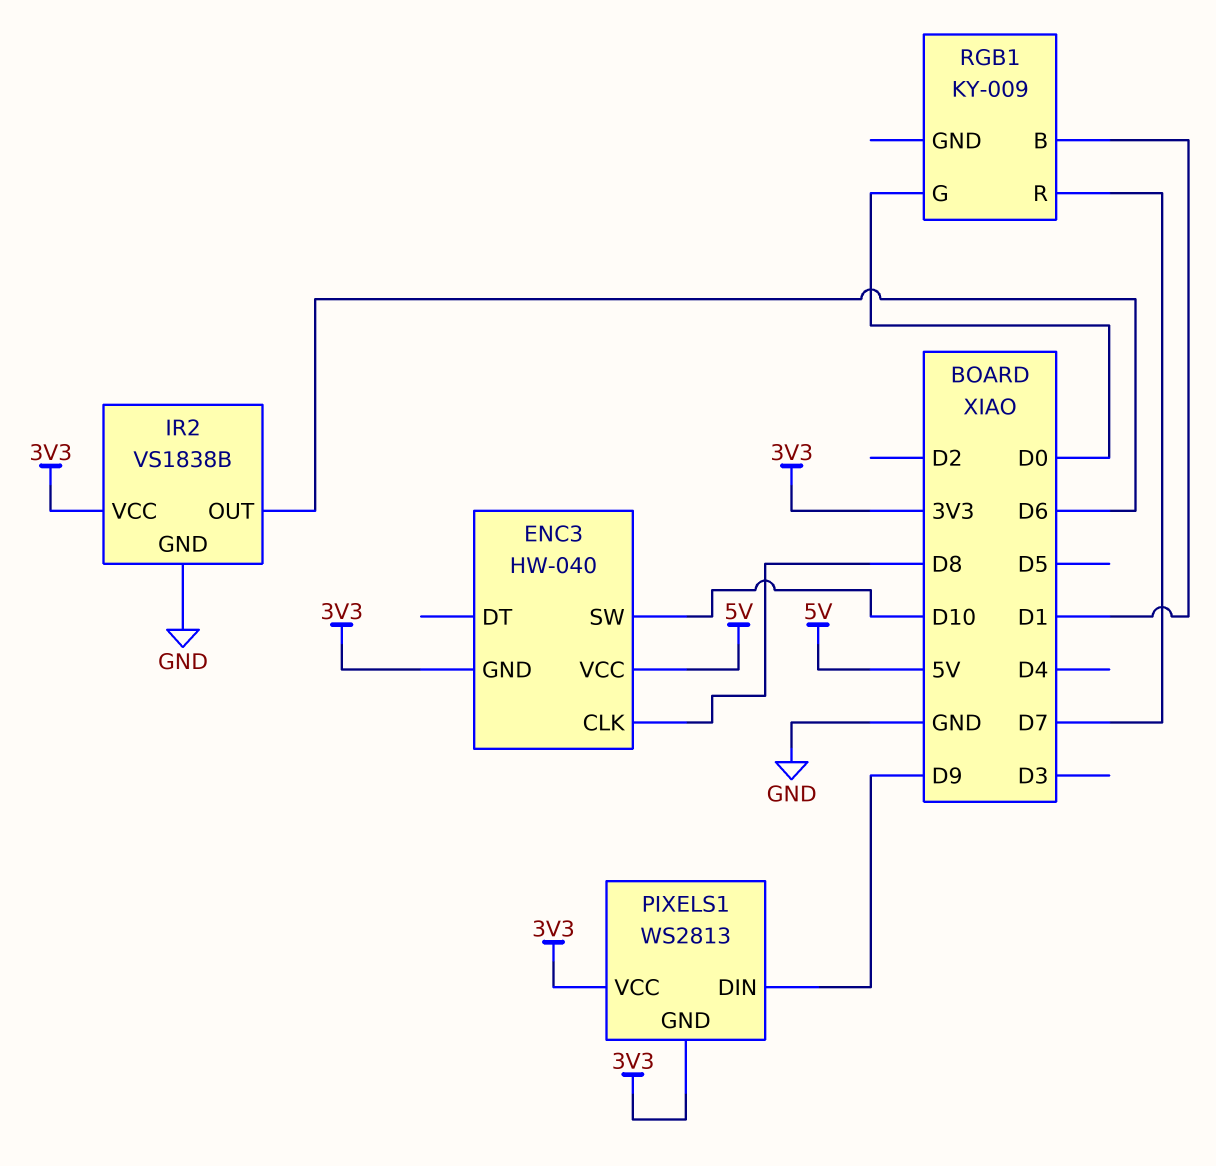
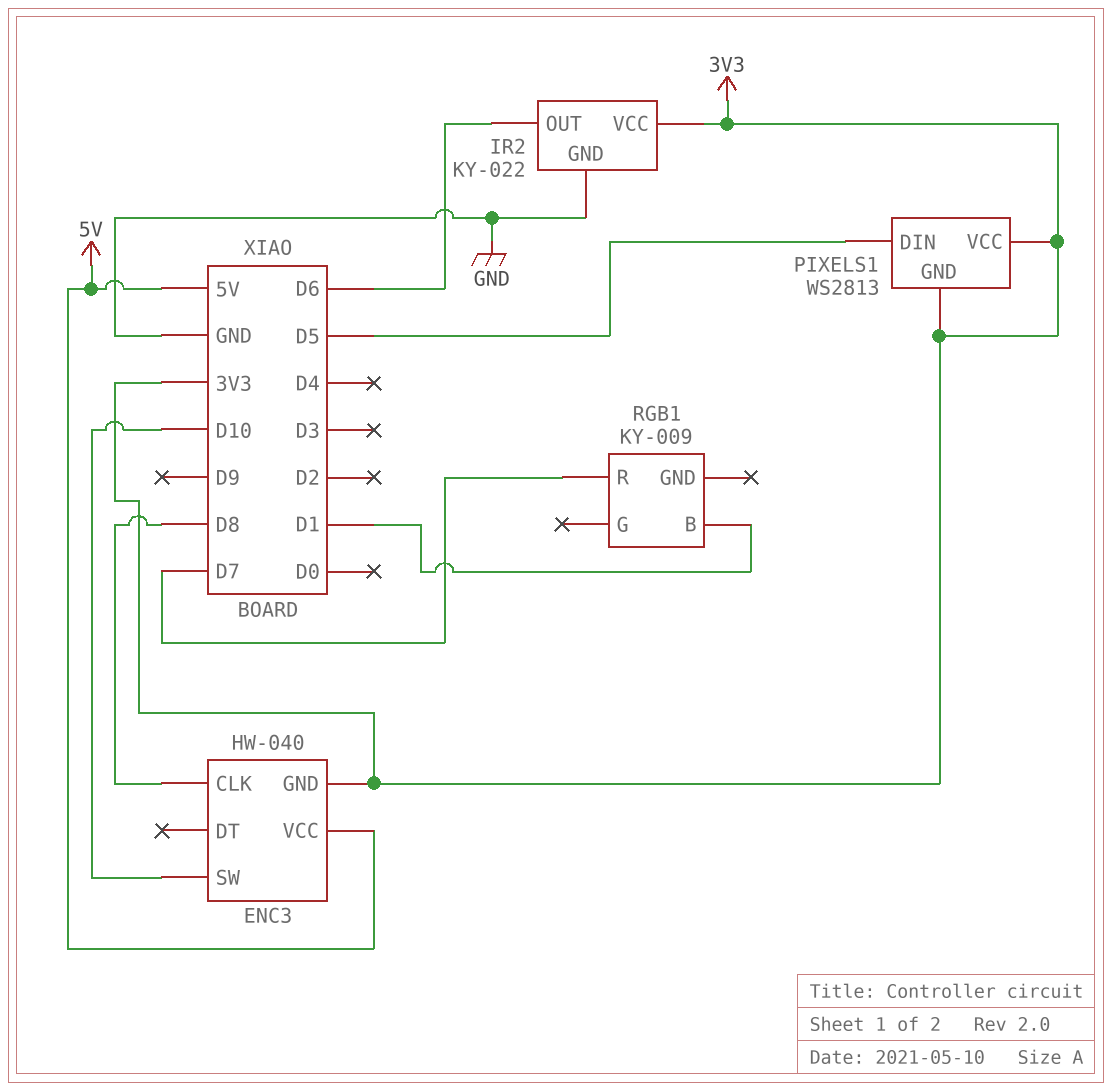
IR2: VS1838B -> KY-022
PIXELS1 pin DIN: D9 -> D5
RGB1 pin G: D0 -> none

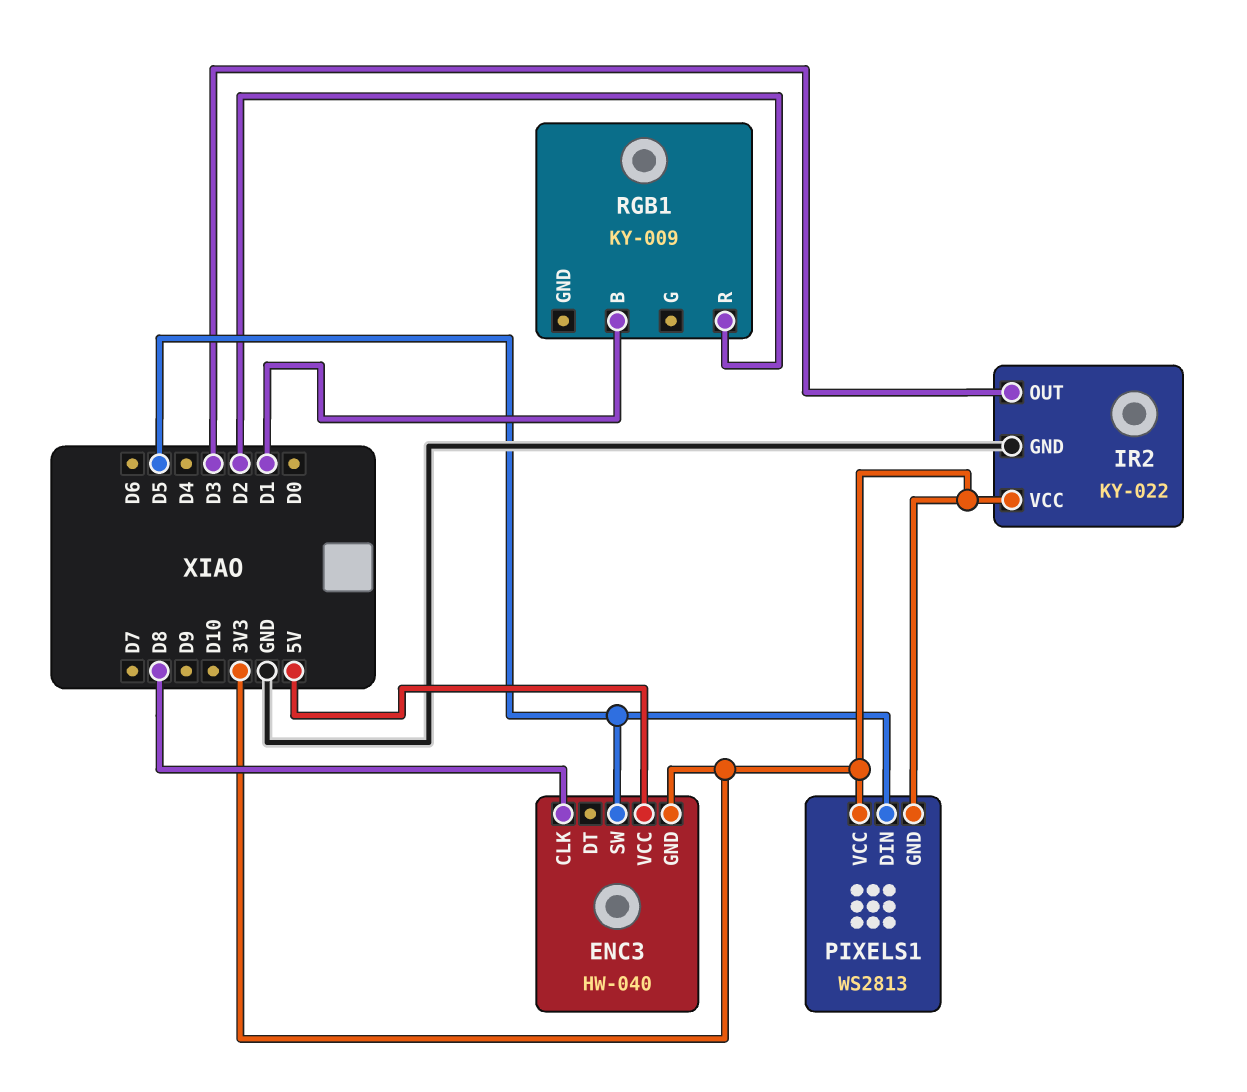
ENC3 pin SW: D10 -> D5
IR2 pin OUT: D6 -> D3
RGB1 pin R: D7 -> D2

